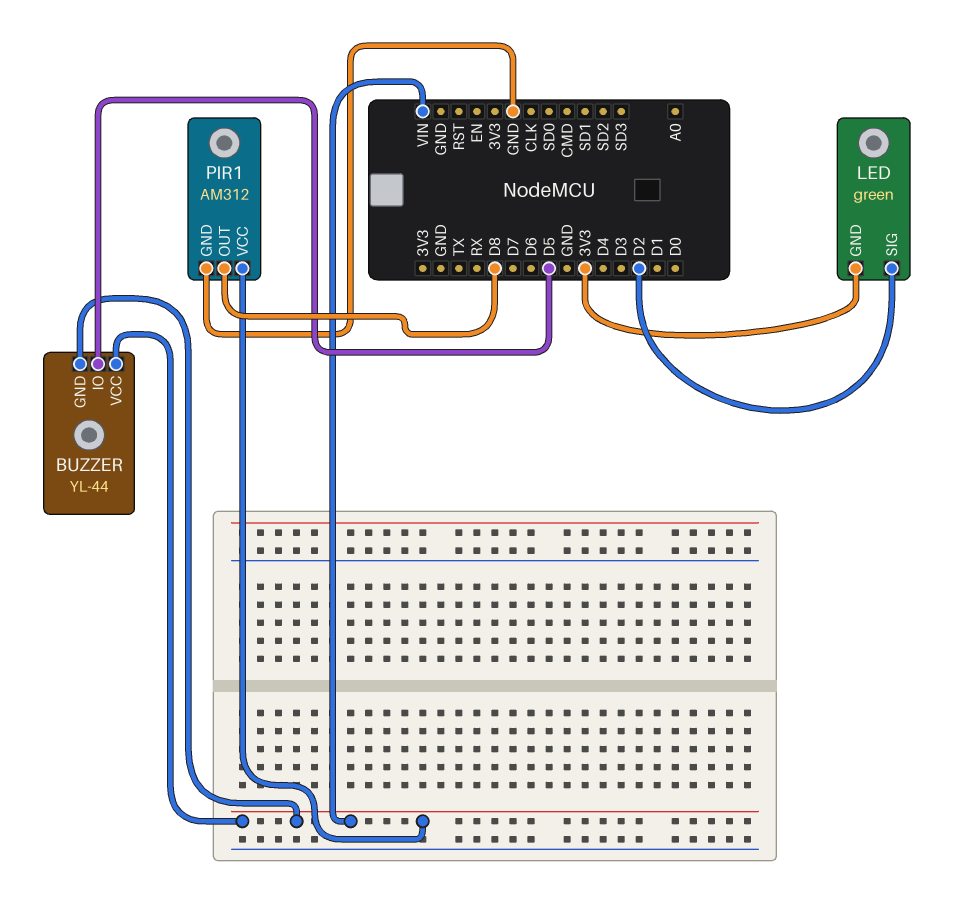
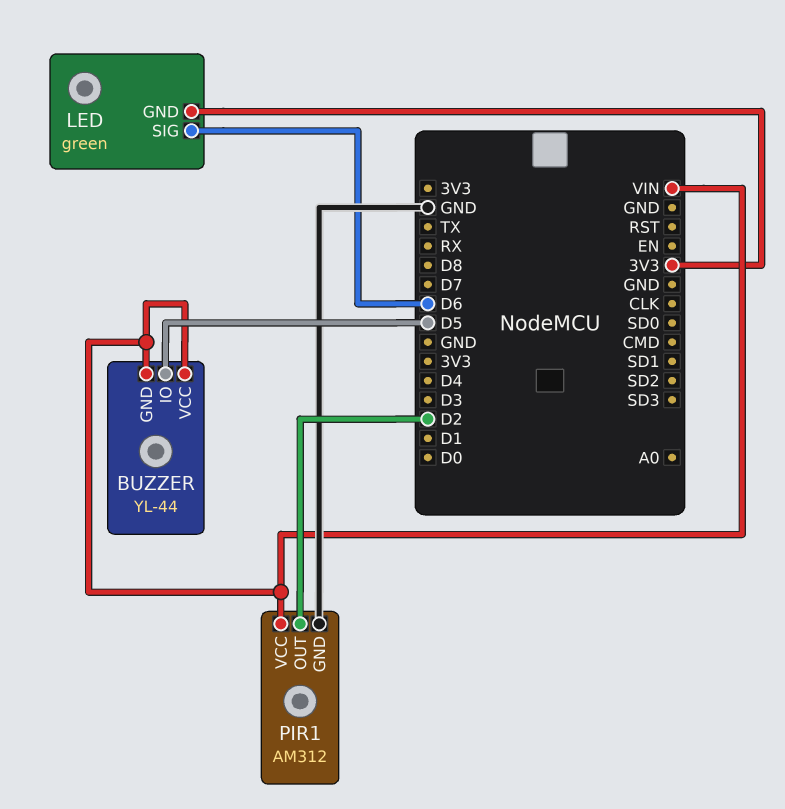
LED pin SIG: D2 -> D6
PIR1 pin OUT: D8 -> D2

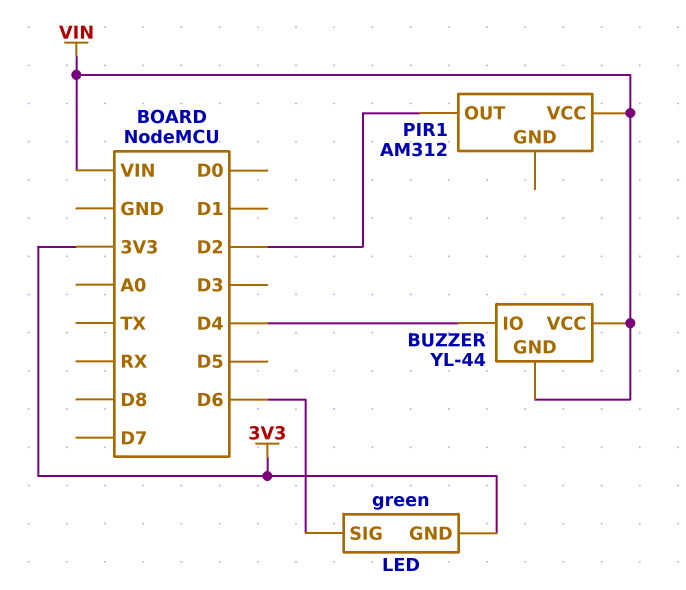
BUZZER pin IO: D5 -> D4
PIR1 pin GND: GND -> none

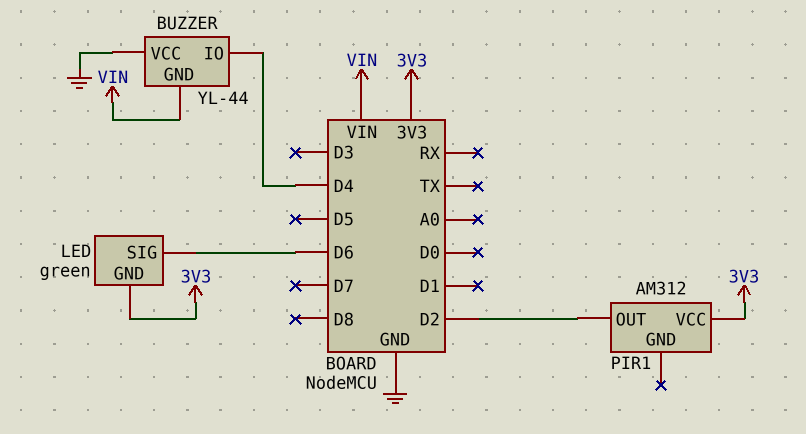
BUZZER pin VCC: VIN -> GND
PIR1 pin VCC: VIN -> 3V3

